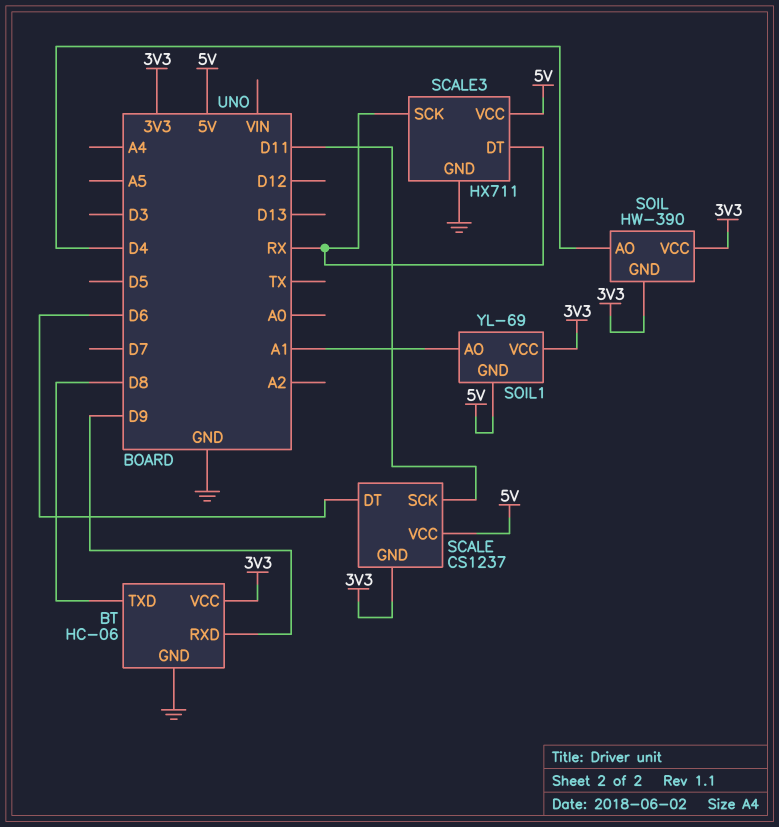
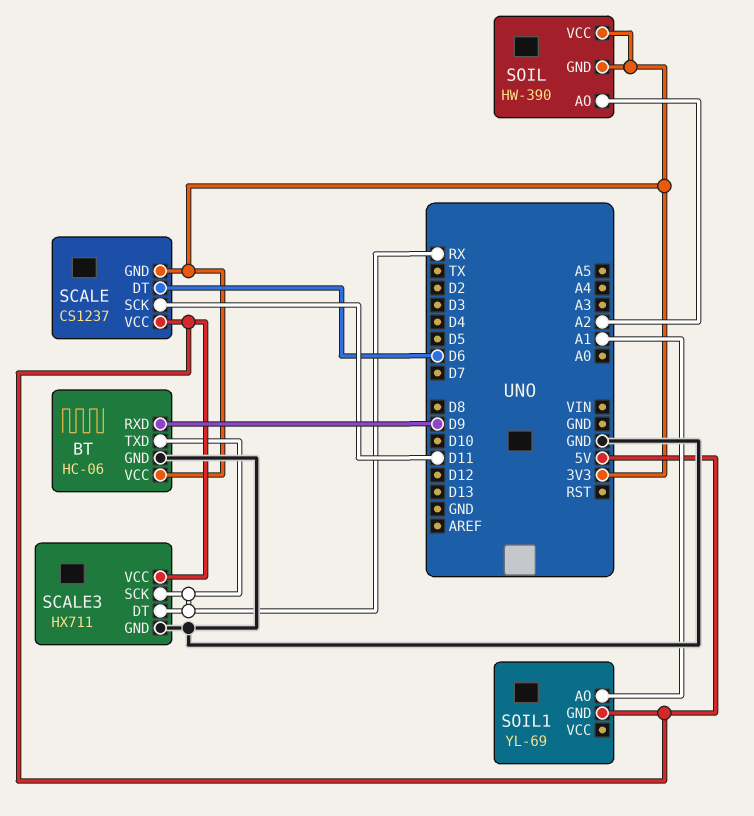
BT pin TXD: D8 -> RX
SOIL pin AO: D4 -> A2
SOIL1 pin VCC: 3V3 -> none

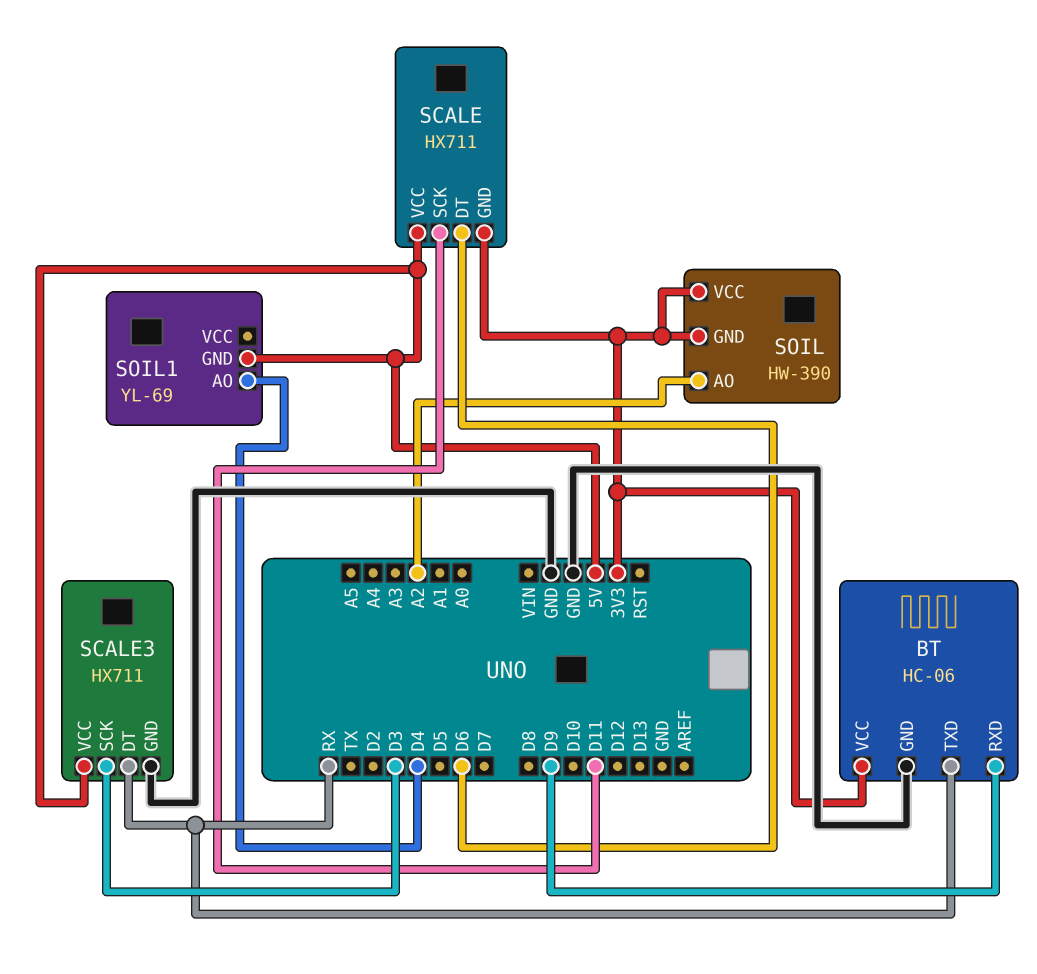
SCALE: CS1237 -> HX711
SCALE3 pin SCK: RX -> D3
SOIL1 pin AO: A1 -> D4

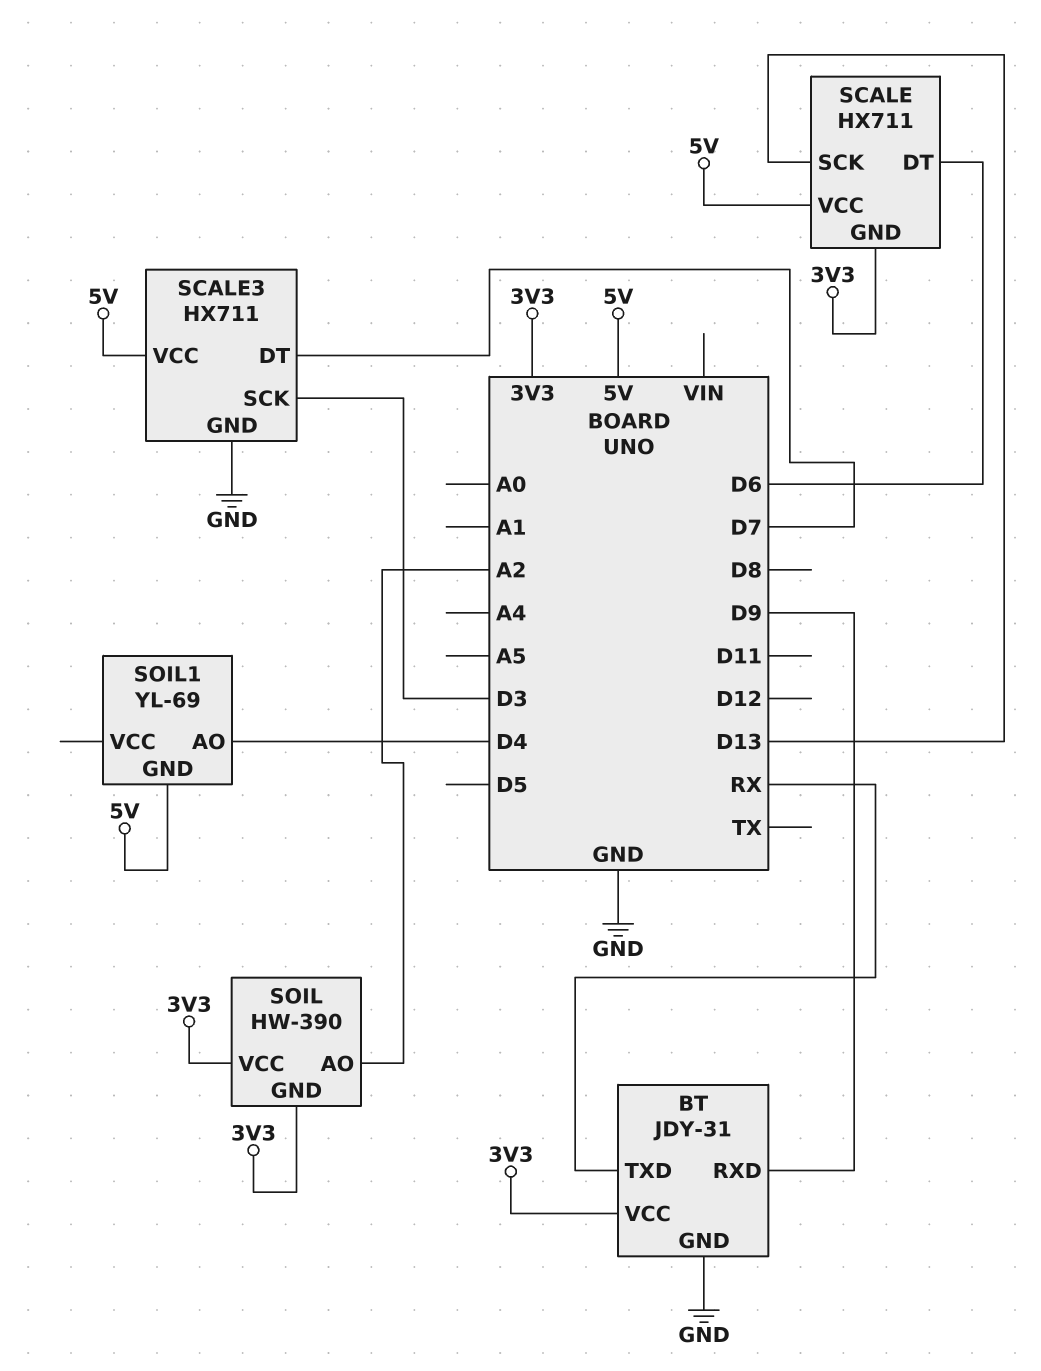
BT: HC-06 -> JDY-31
SCALE pin SCK: D11 -> D13
SCALE3 pin DT: RX -> D7

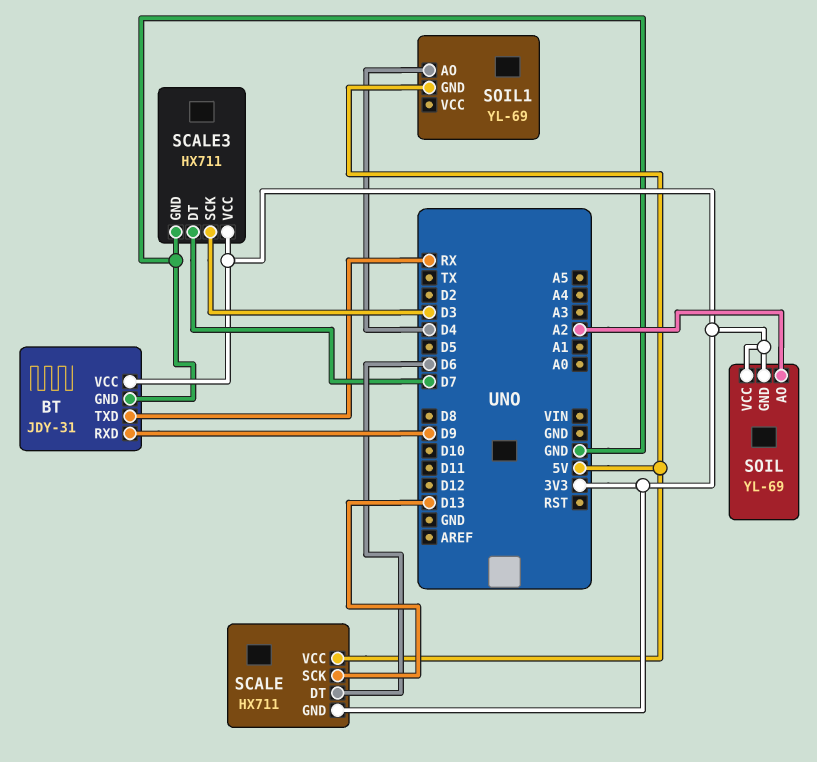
SCALE3 pin VCC: 5V -> 3V3
SOIL: HW-390 -> YL-69

